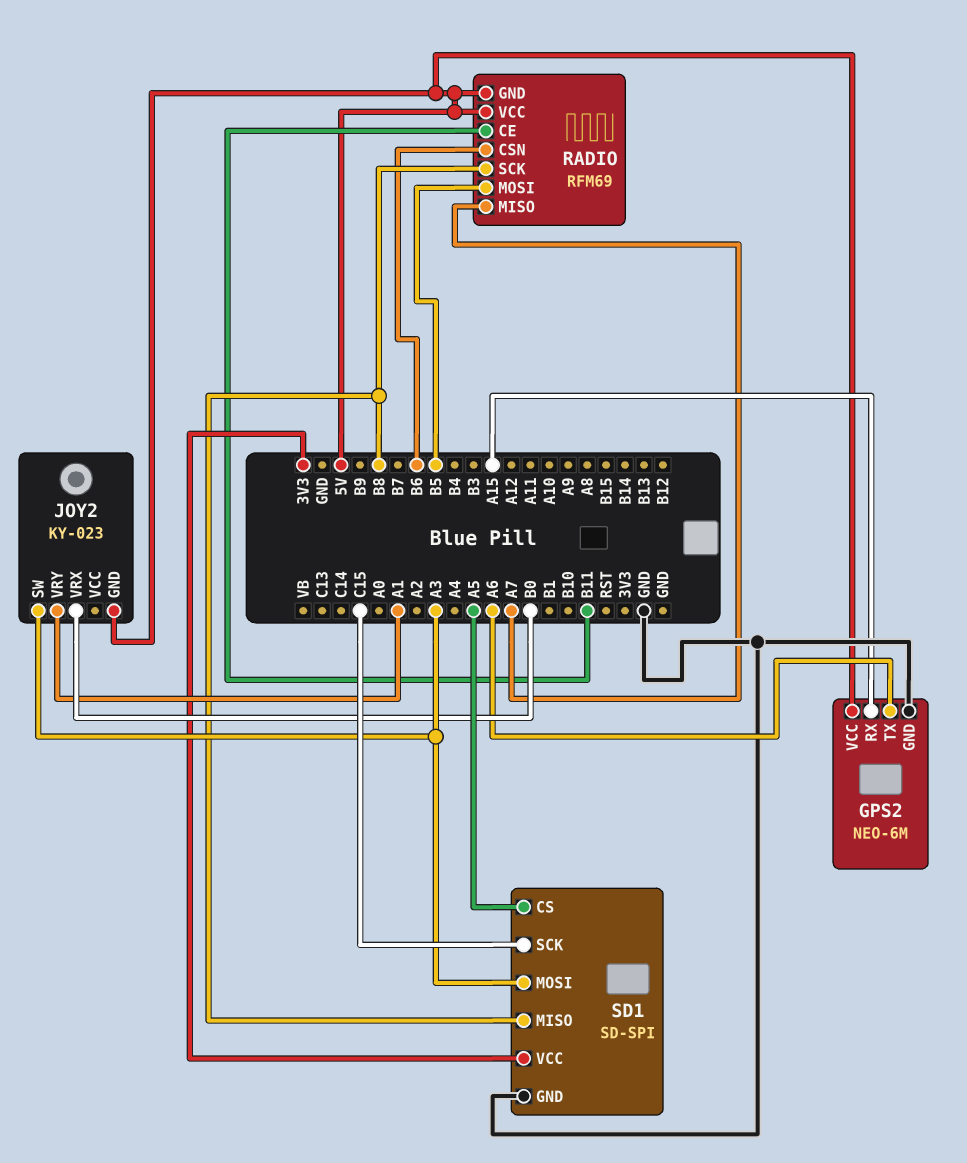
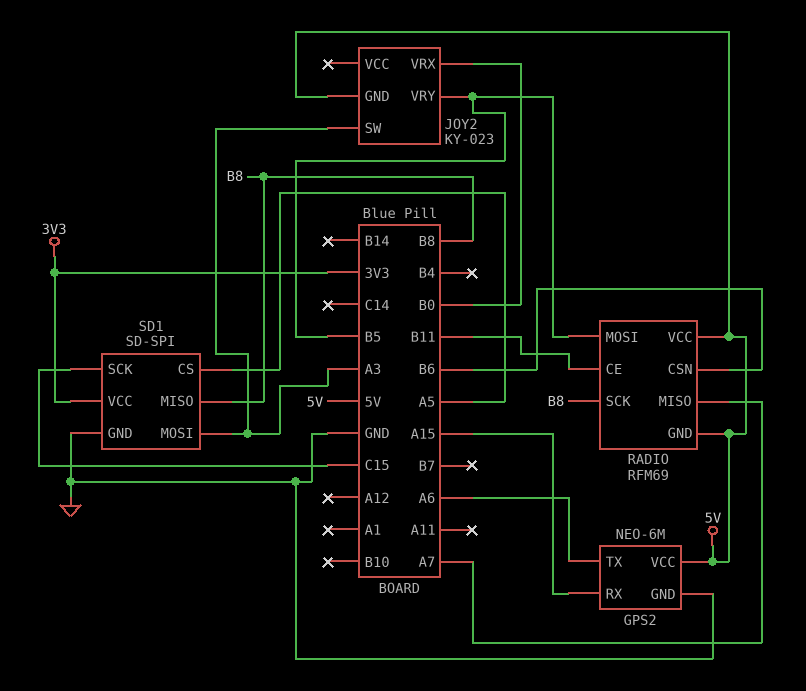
JOY2 pin VRY: A1 -> B5

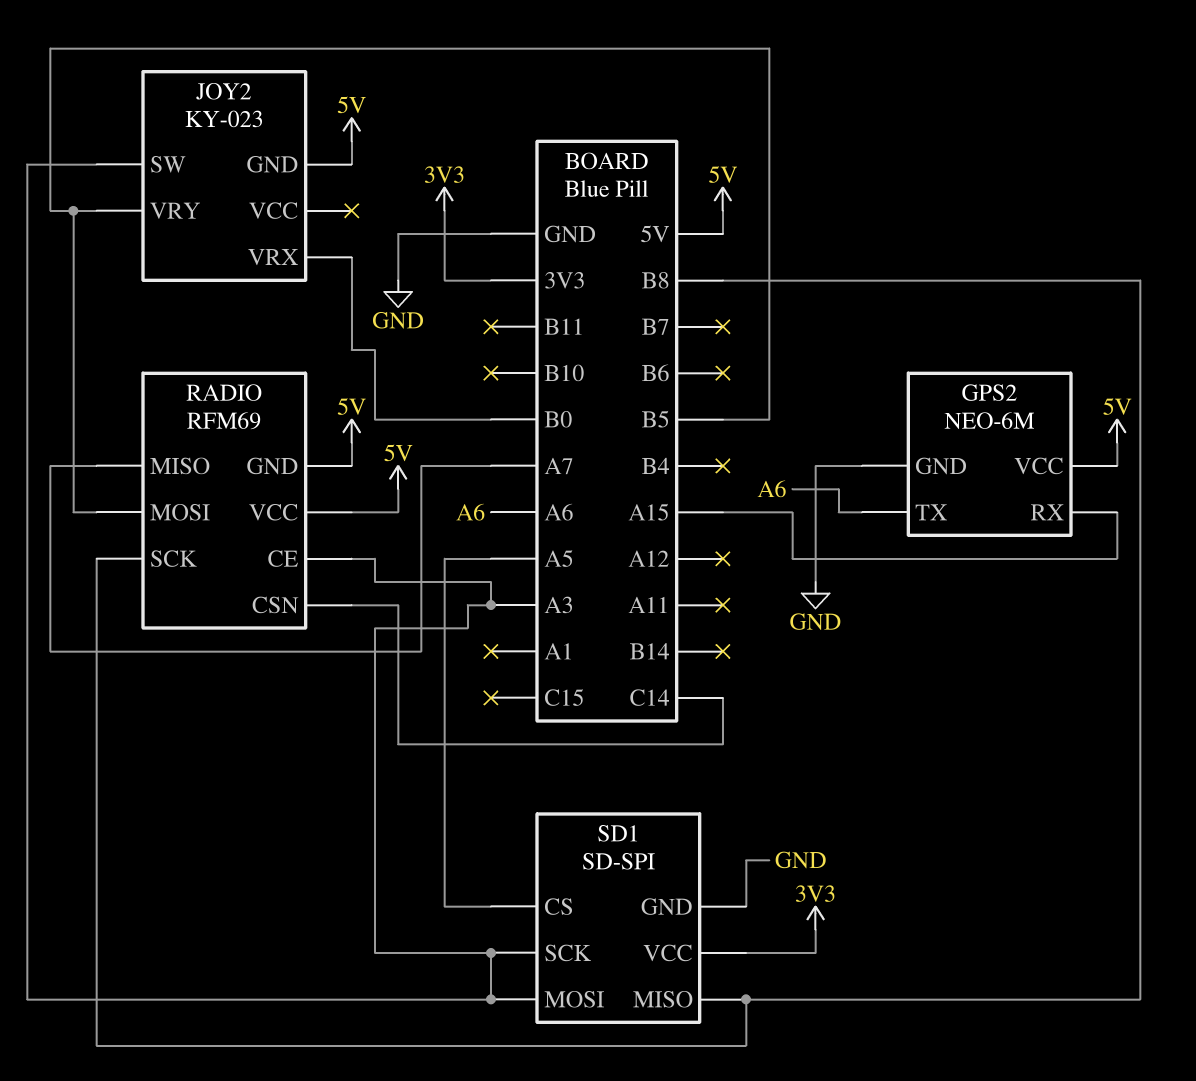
RADIO pin CE: B11 -> A3
RADIO pin CSN: B6 -> C14
SD1 pin SCK: C15 -> A3

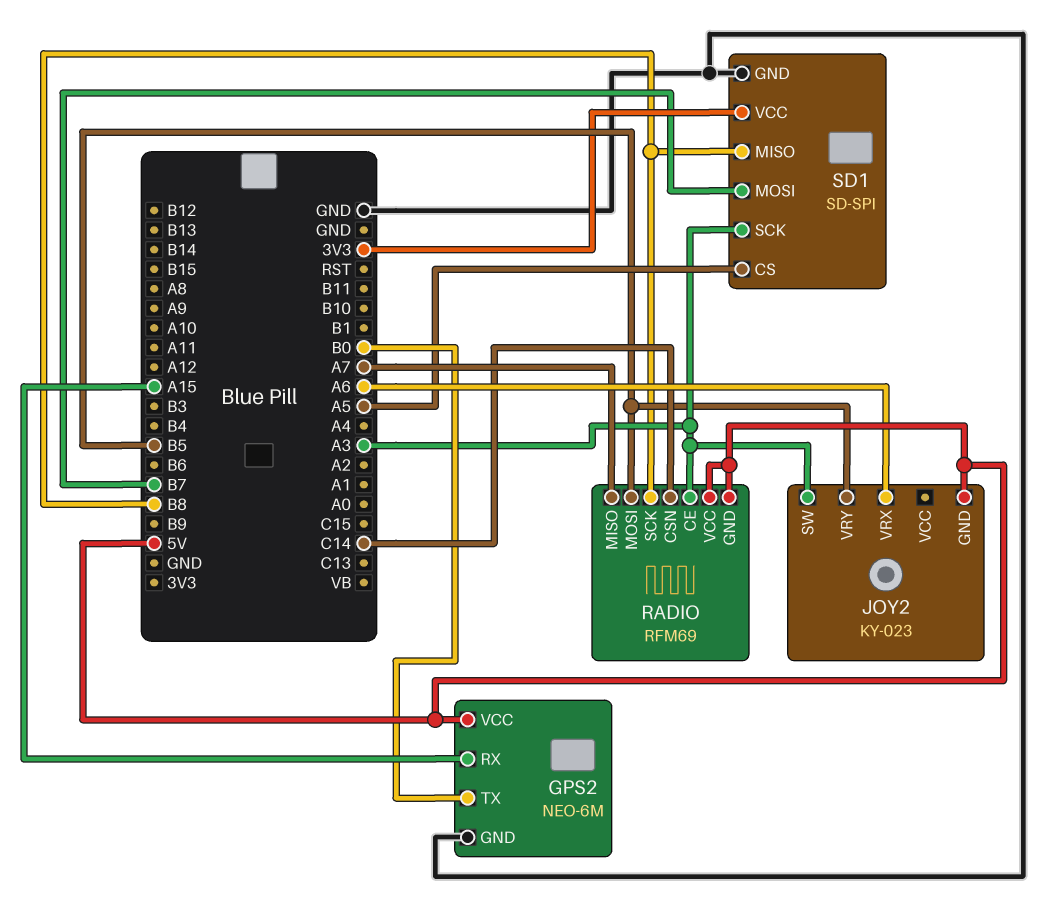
GPS2 pin TX: A6 -> B0
JOY2 pin VRX: B0 -> A6
SD1 pin MOSI: A3 -> B7

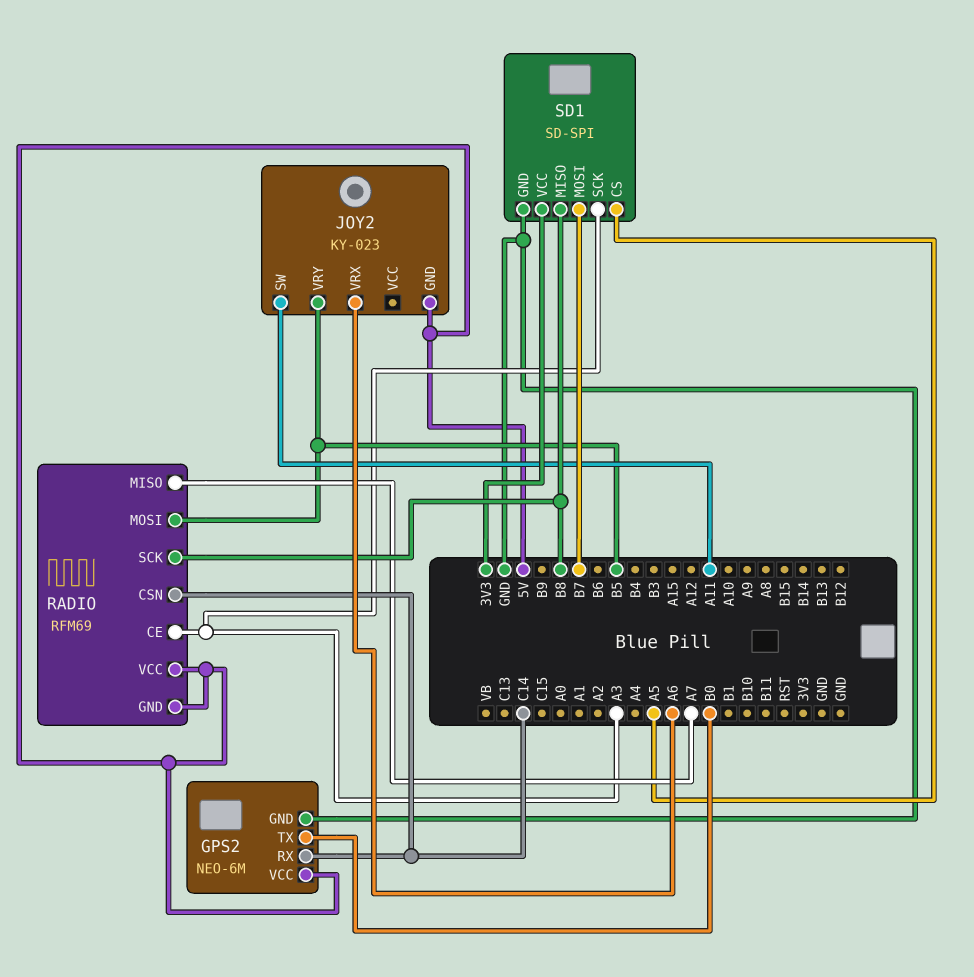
GPS2 pin RX: A15 -> C14
JOY2 pin SW: A3 -> A11

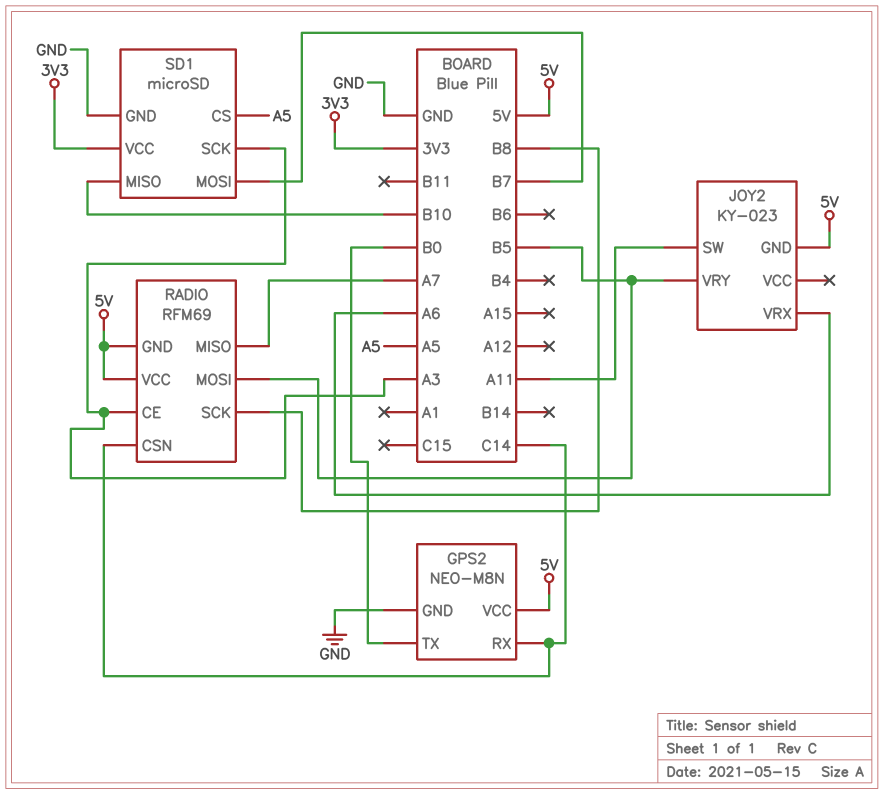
GPS2: NEO-6M -> NEO-M8N
SD1: SD-SPI -> microSD
SD1 pin MISO: B8 -> B10

